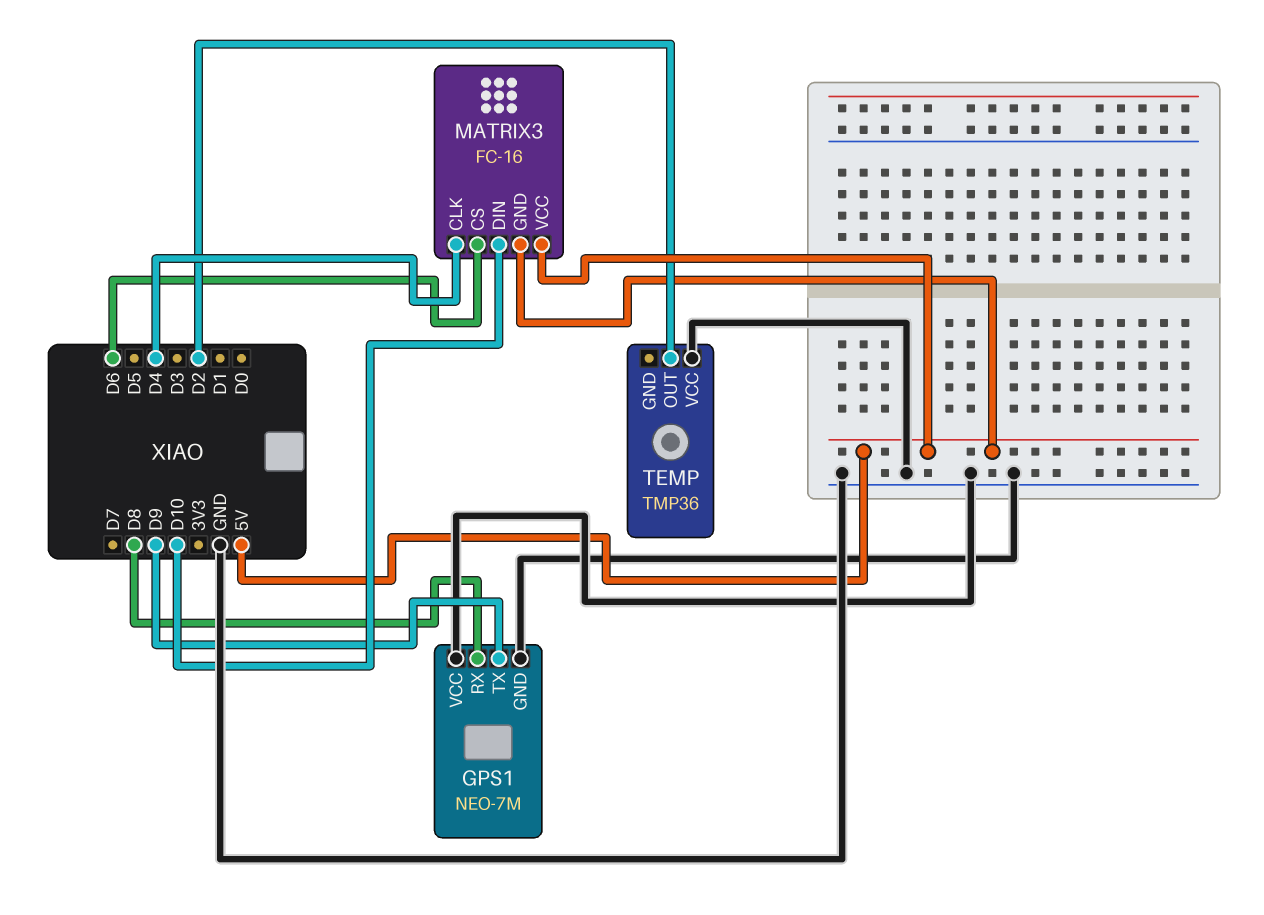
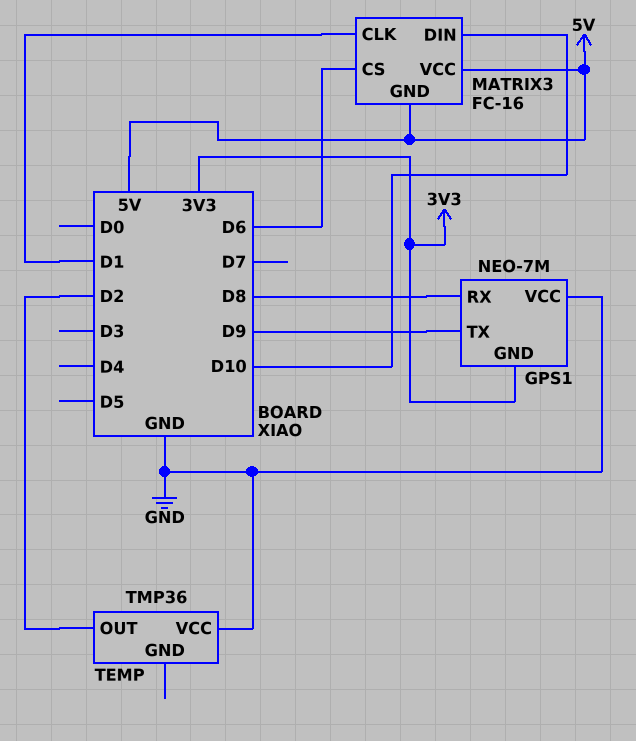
GPS1 pin GND: GND -> 3V3
MATRIX3 pin CLK: D4 -> D1

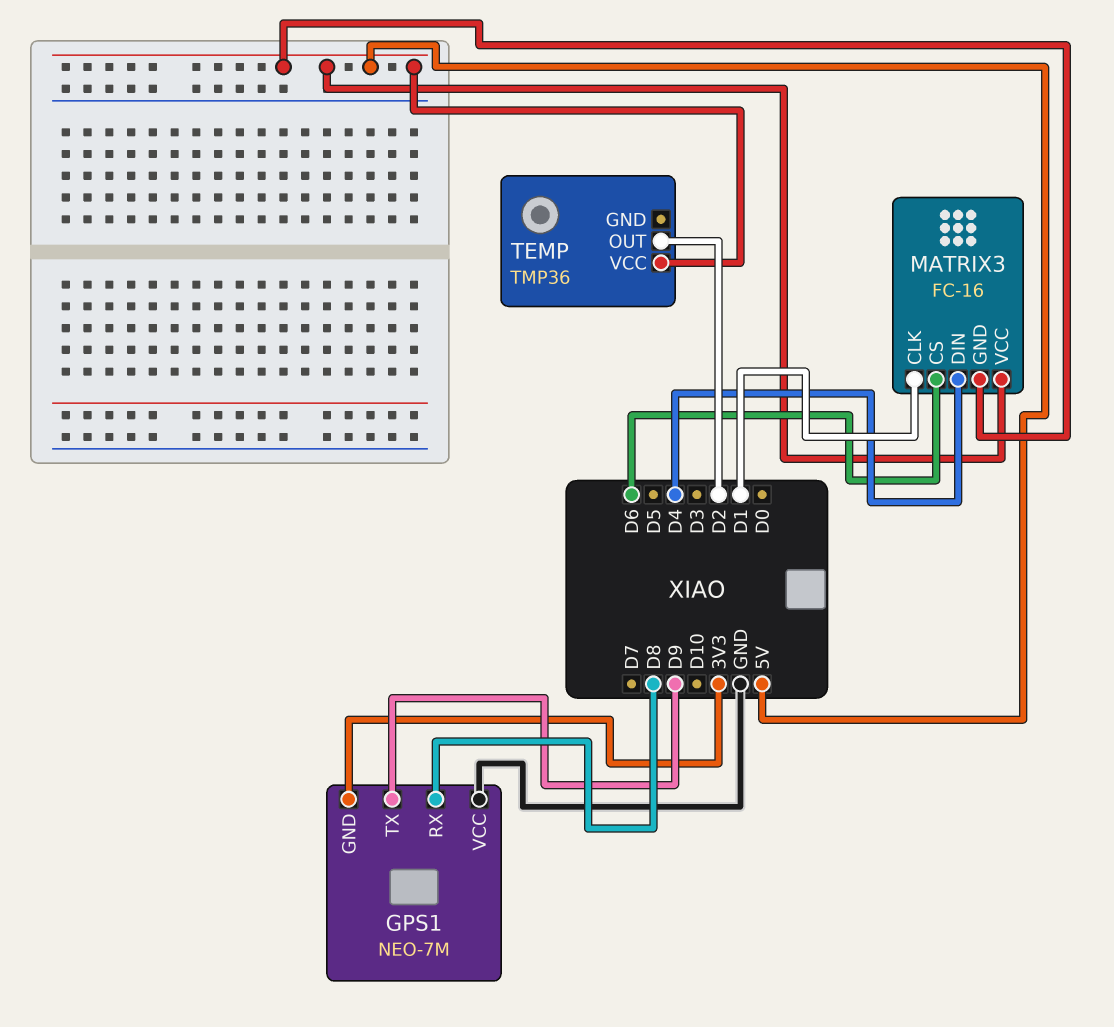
MATRIX3 pin DIN: D10 -> D4
TEMP pin VCC: GND -> 5V

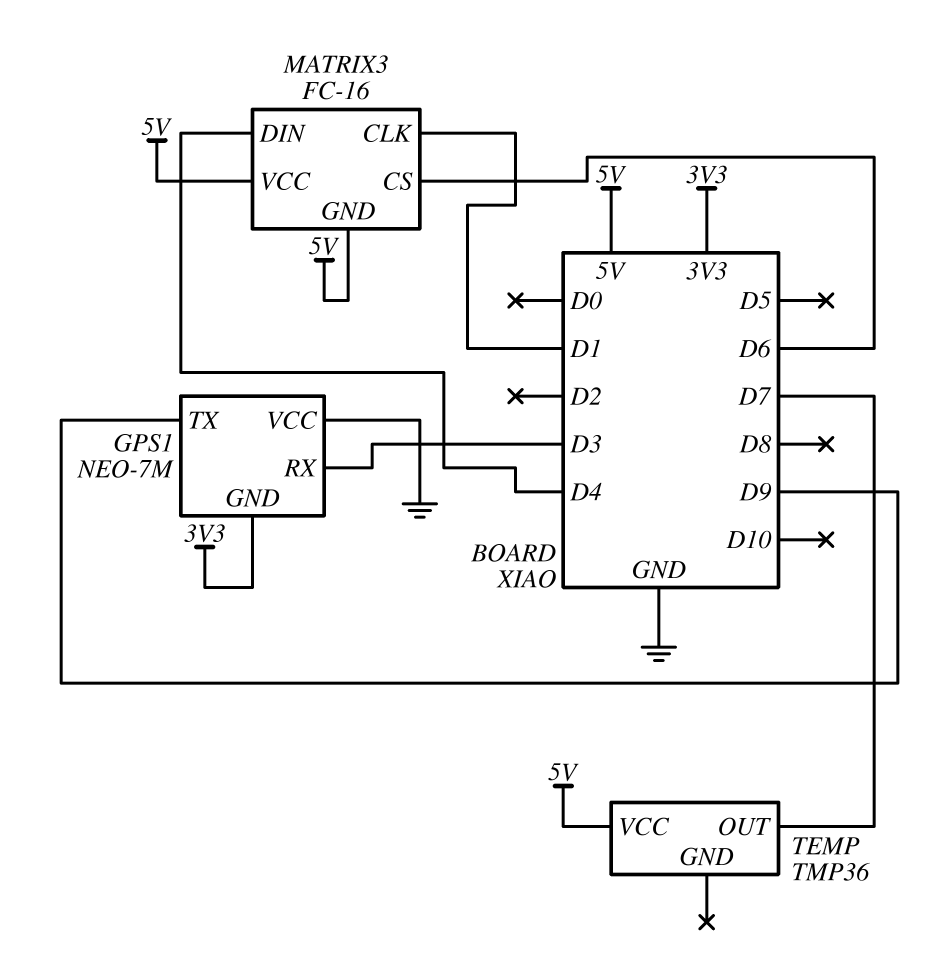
GPS1 pin RX: D8 -> D3
TEMP pin OUT: D2 -> D7

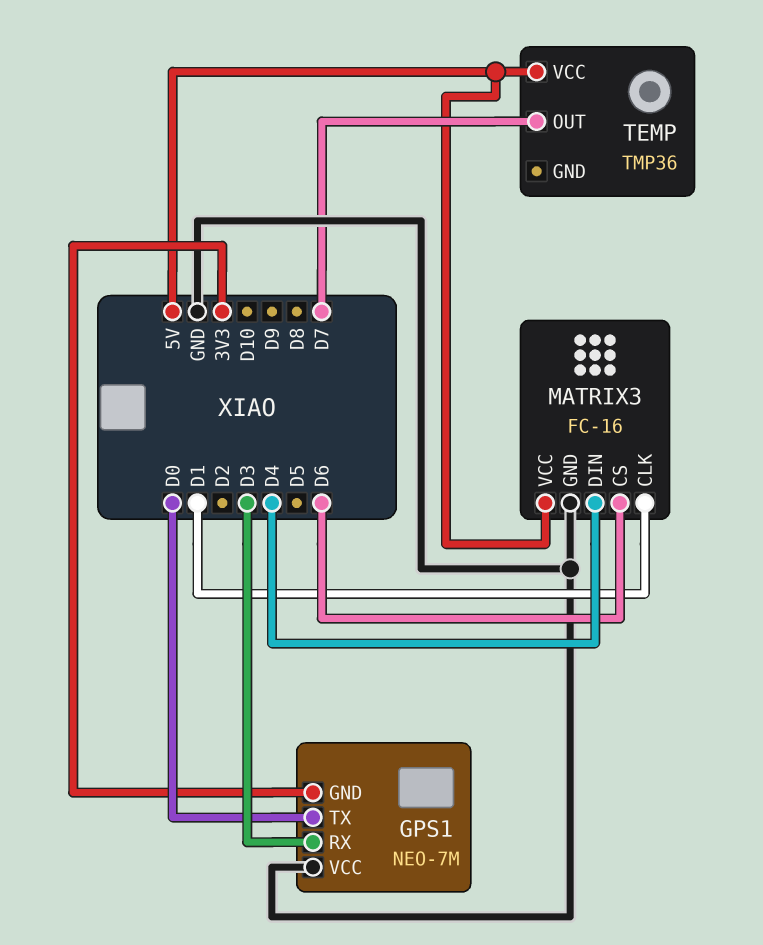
GPS1 pin TX: D9 -> D0
MATRIX3 pin GND: 5V -> GND

